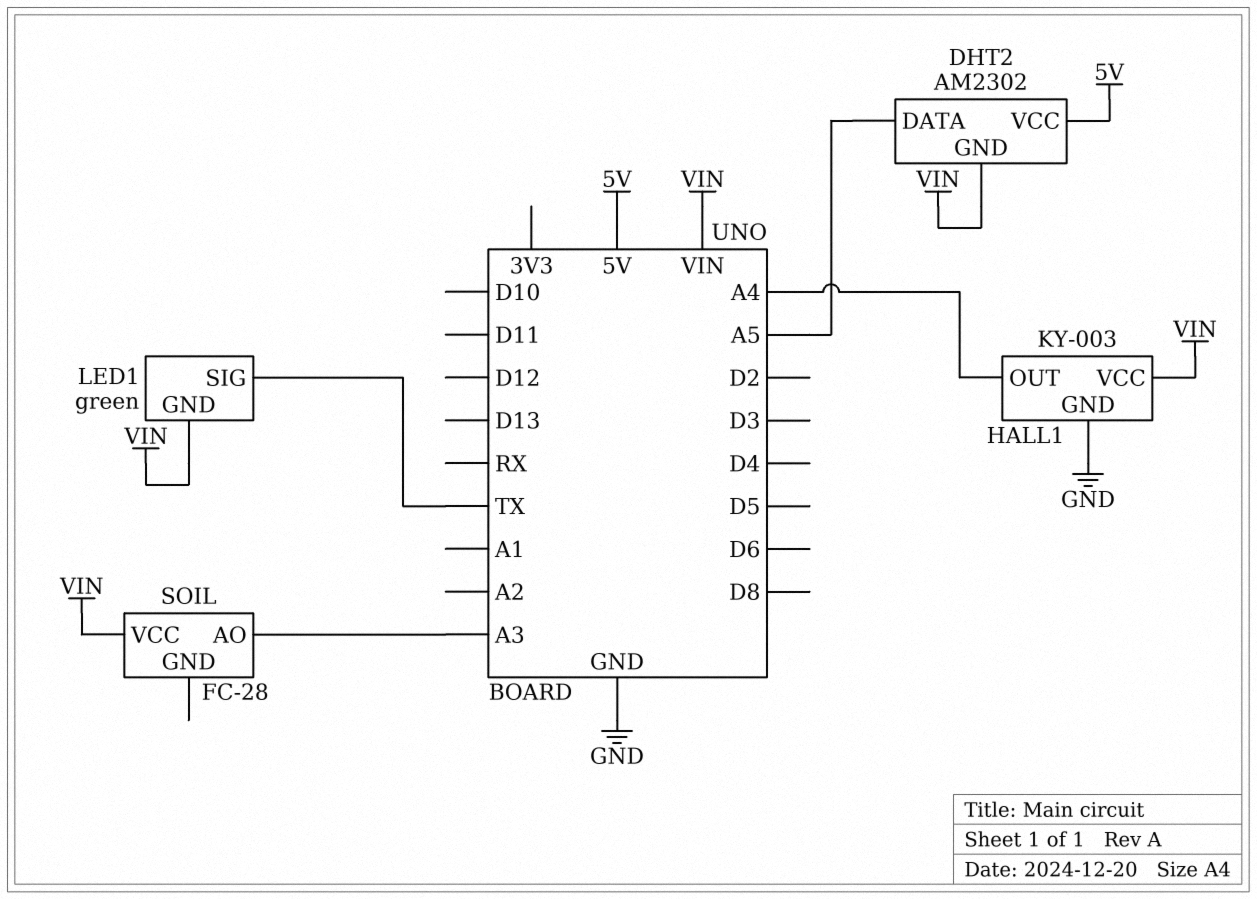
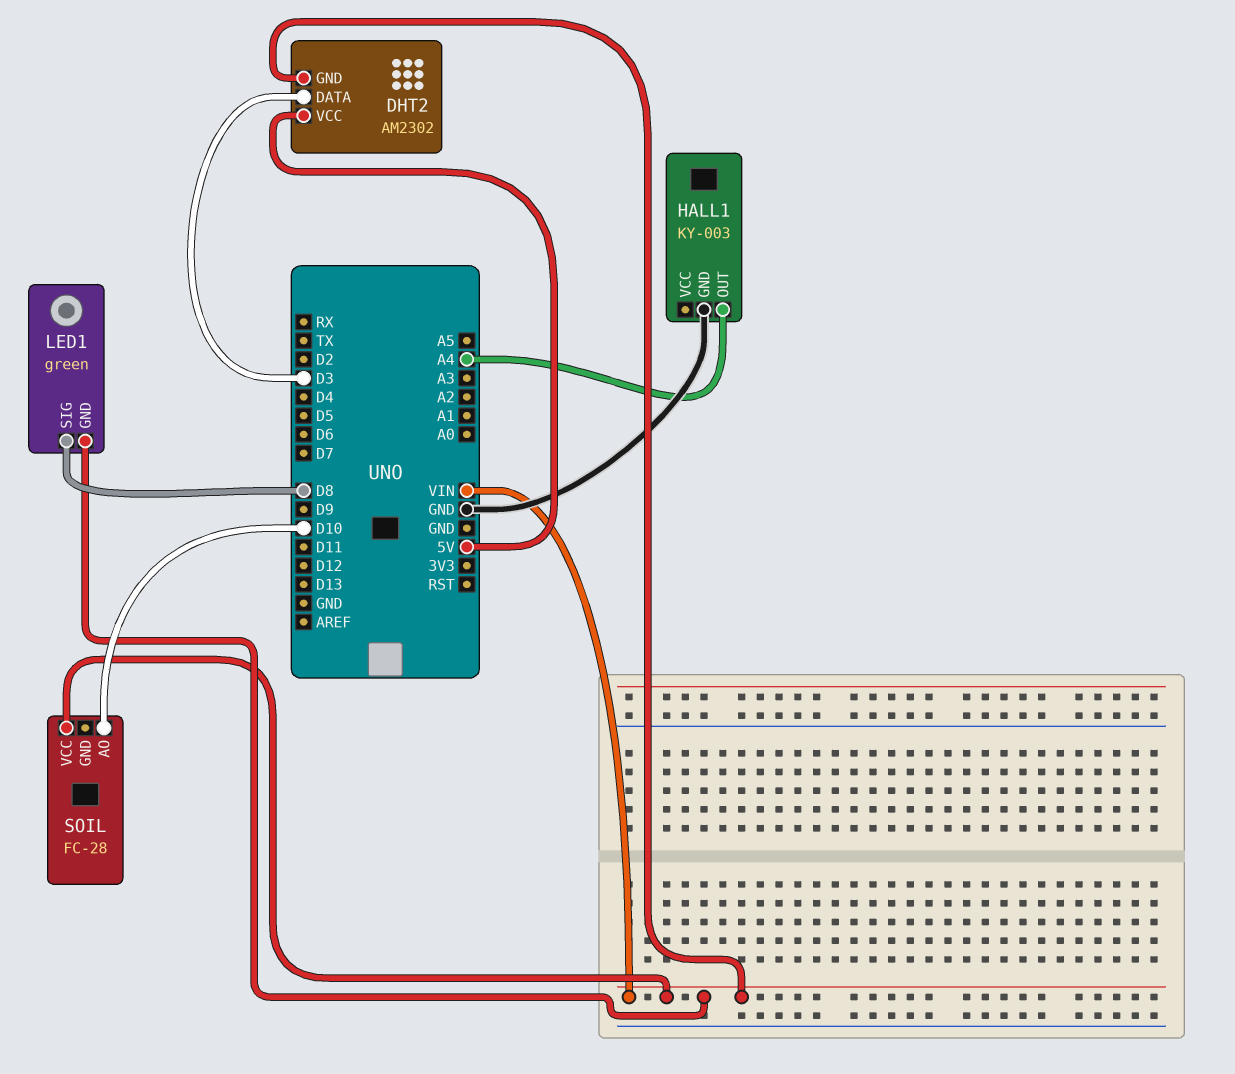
DHT2 pin DATA: A5 -> D3
HALL1 pin VCC: VIN -> none
LED1 pin SIG: TX -> D8
SOIL pin AO: A3 -> D10

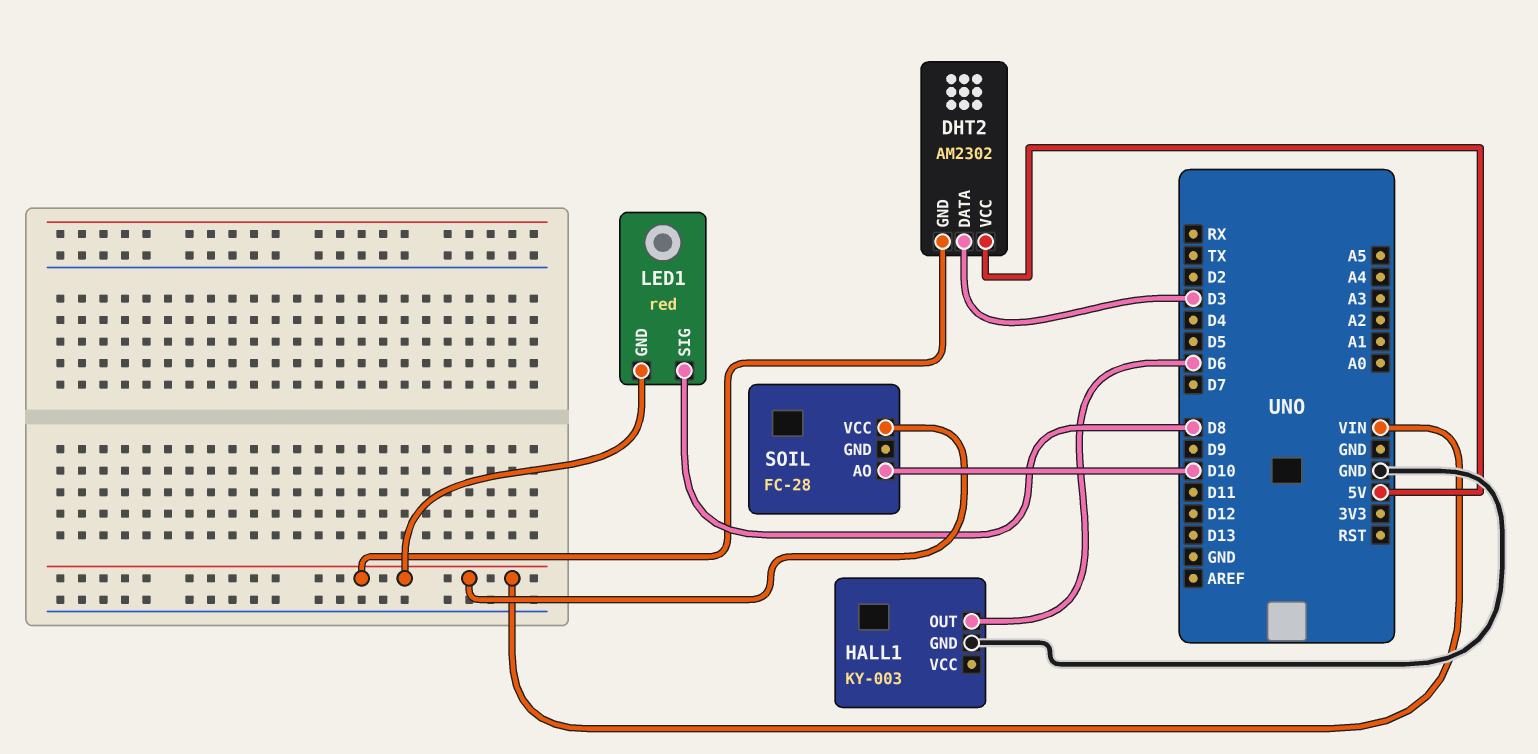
HALL1 pin OUT: A4 -> D6
LED1: green -> red

